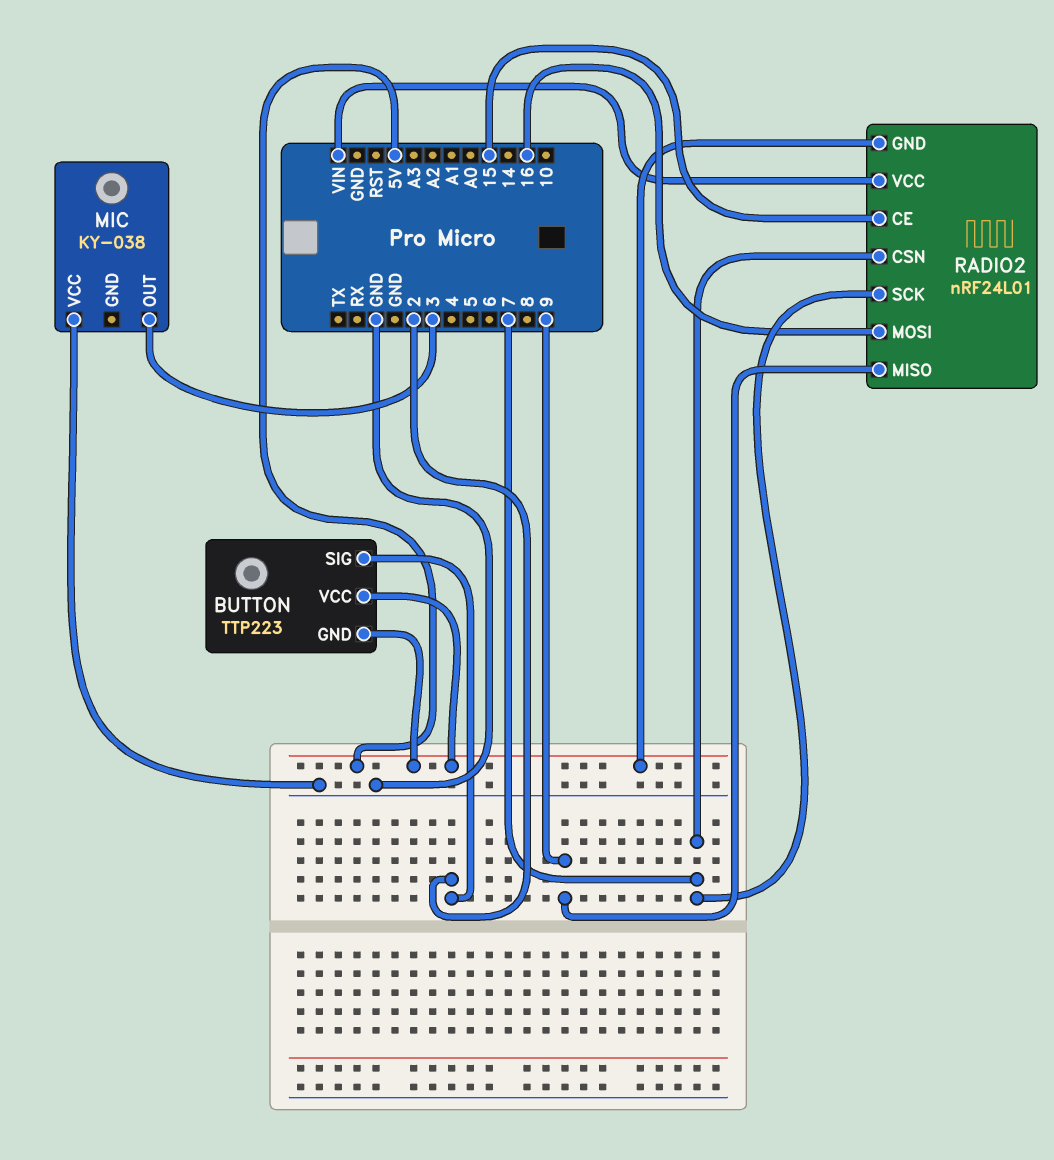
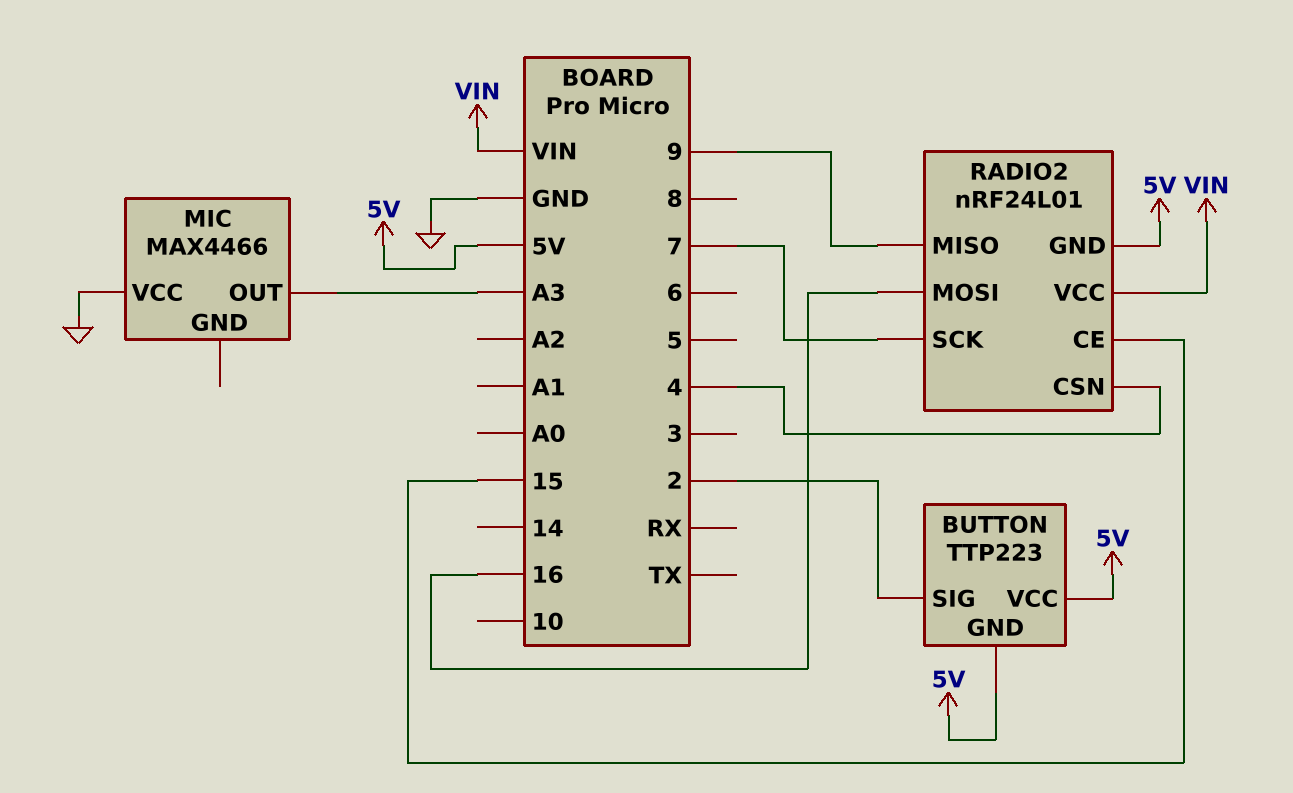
MIC: KY-038 -> MAX4466
MIC pin OUT: 3 -> A3
RADIO2 pin CSN: 7 -> 4

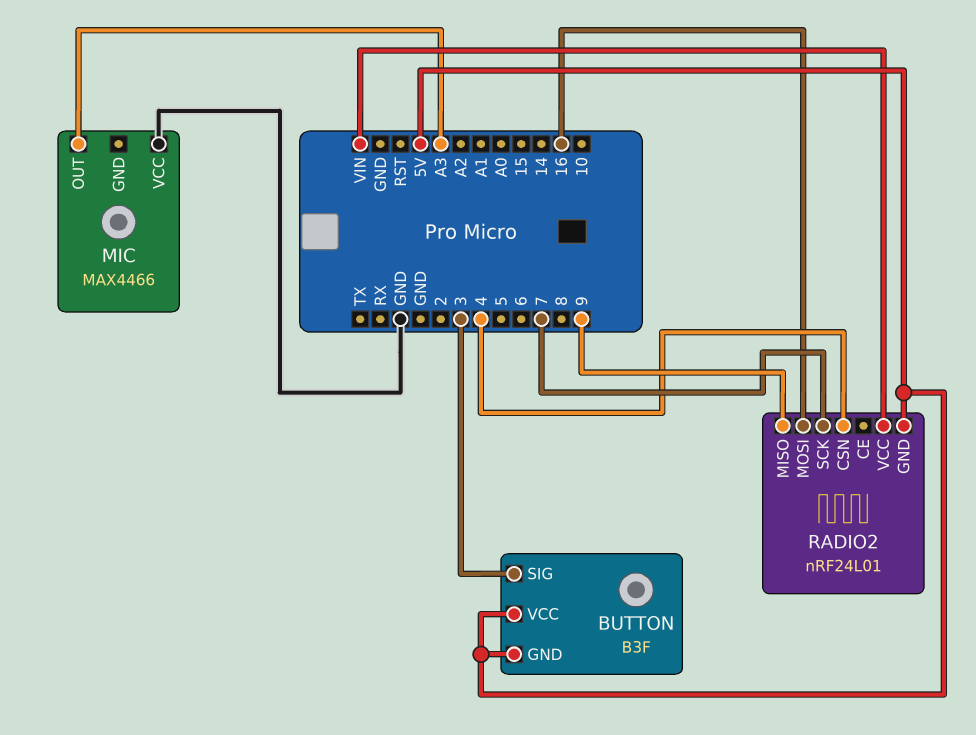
BUTTON: TTP223 -> B3F
BUTTON pin SIG: 2 -> 3
RADIO2 pin CE: 15 -> none

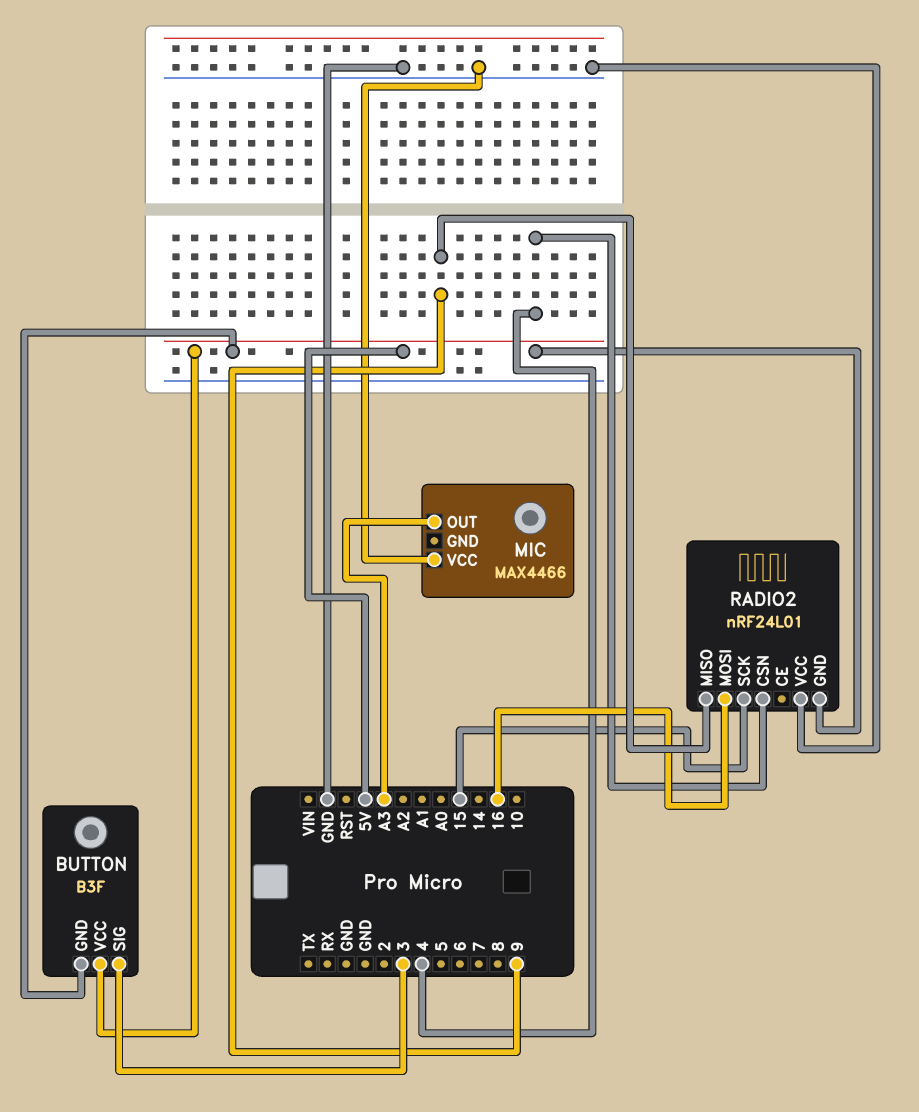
RADIO2 pin SCK: 7 -> 15
RADIO2 pin VCC: VIN -> GND

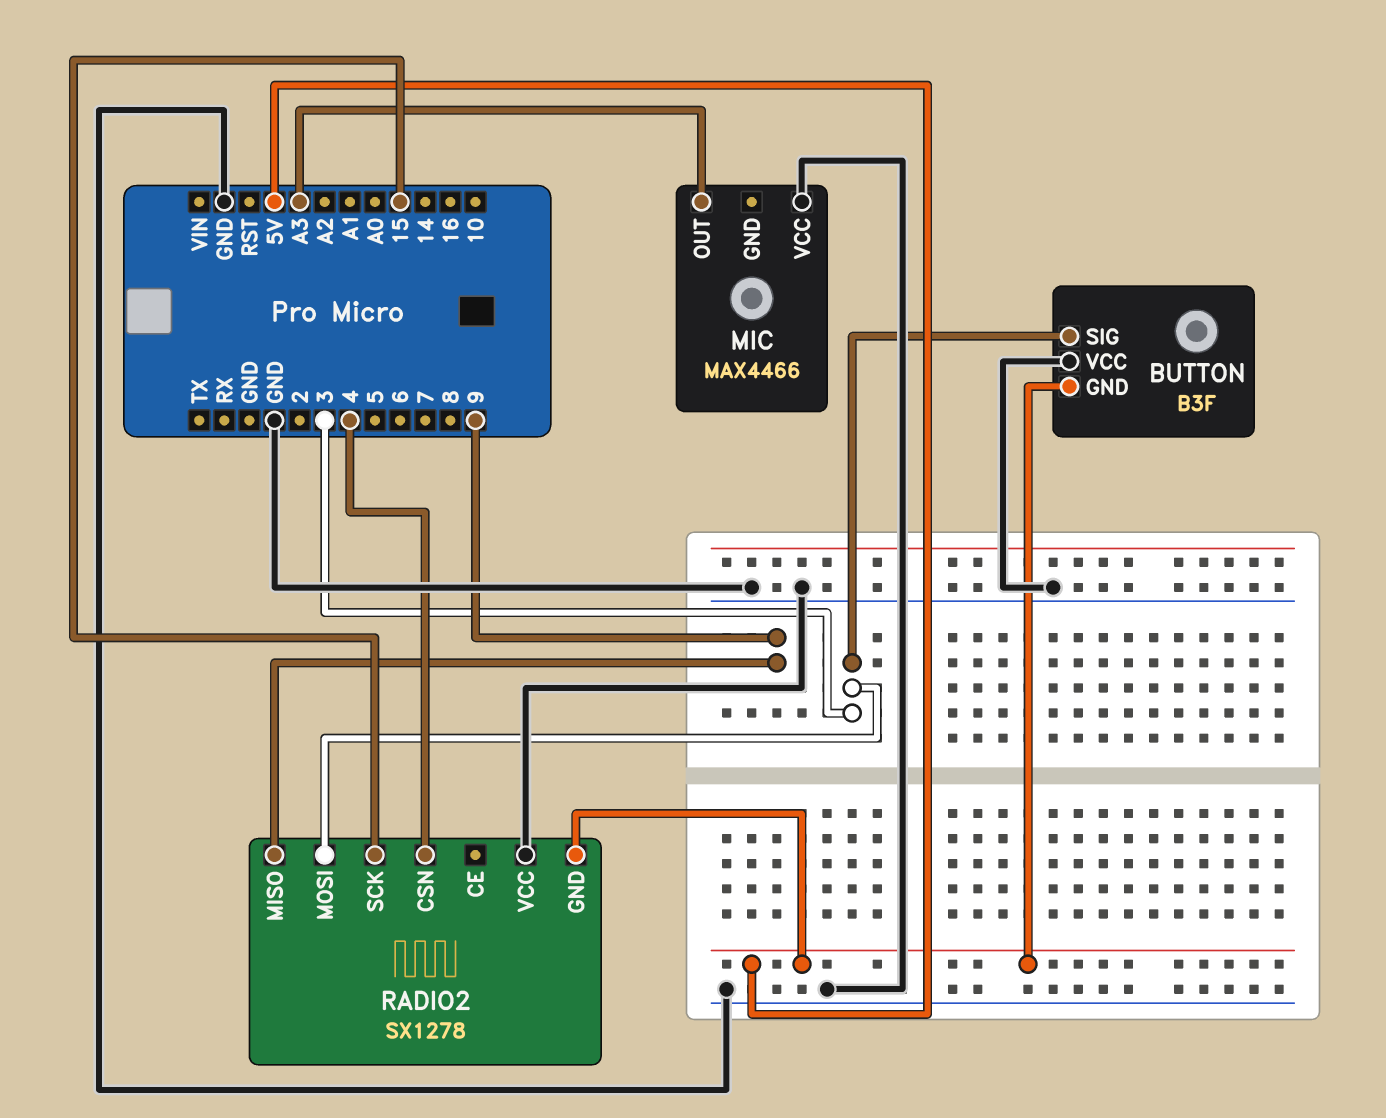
BUTTON pin VCC: 5V -> GND
RADIO2: nRF24L01 -> SX1278
RADIO2 pin MOSI: 16 -> 3

